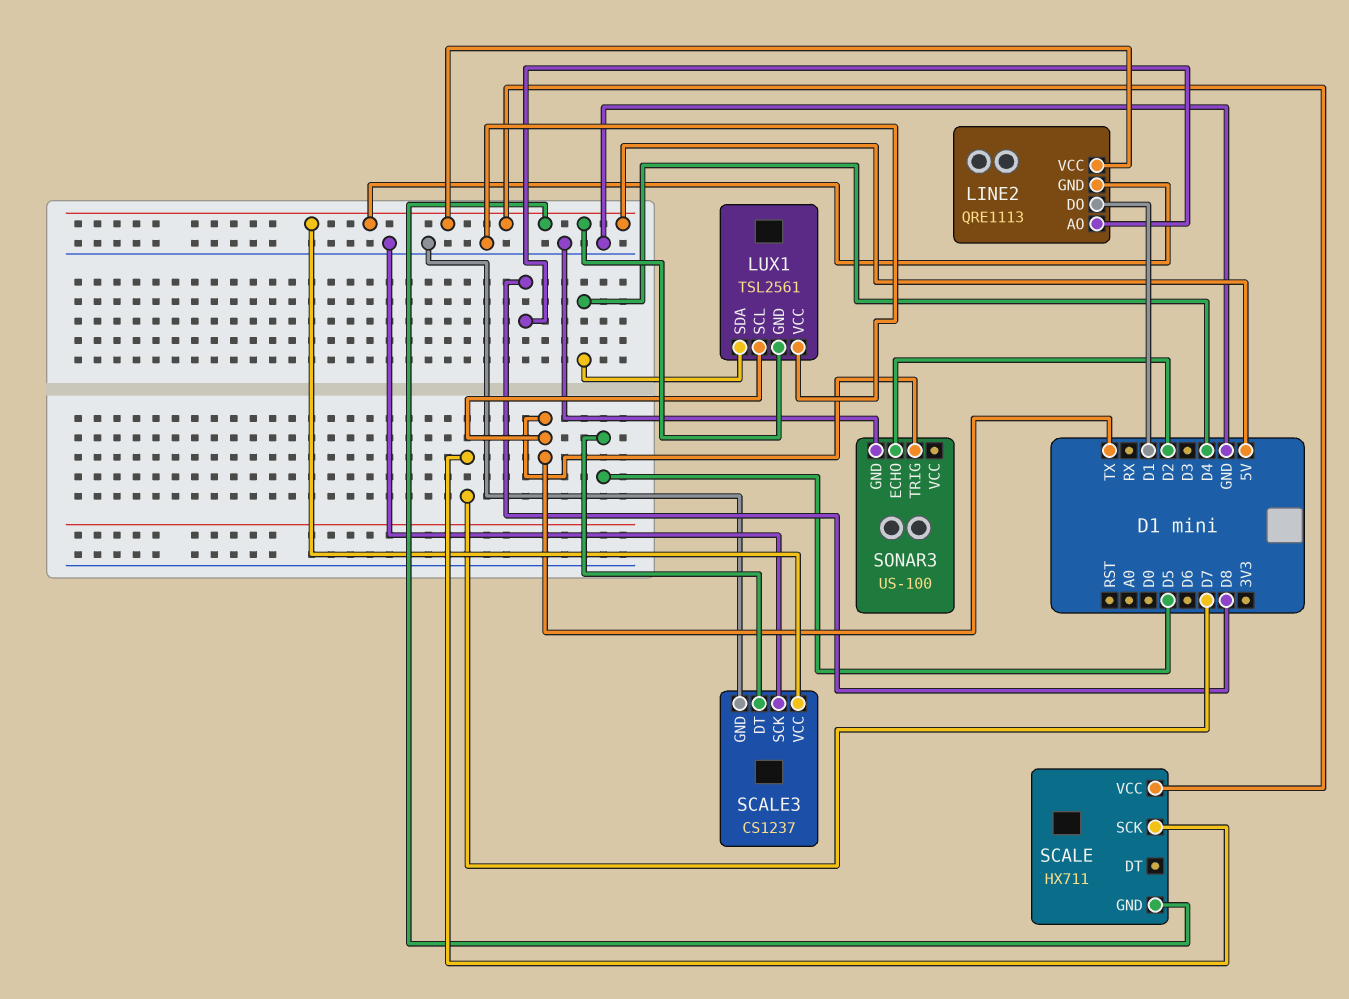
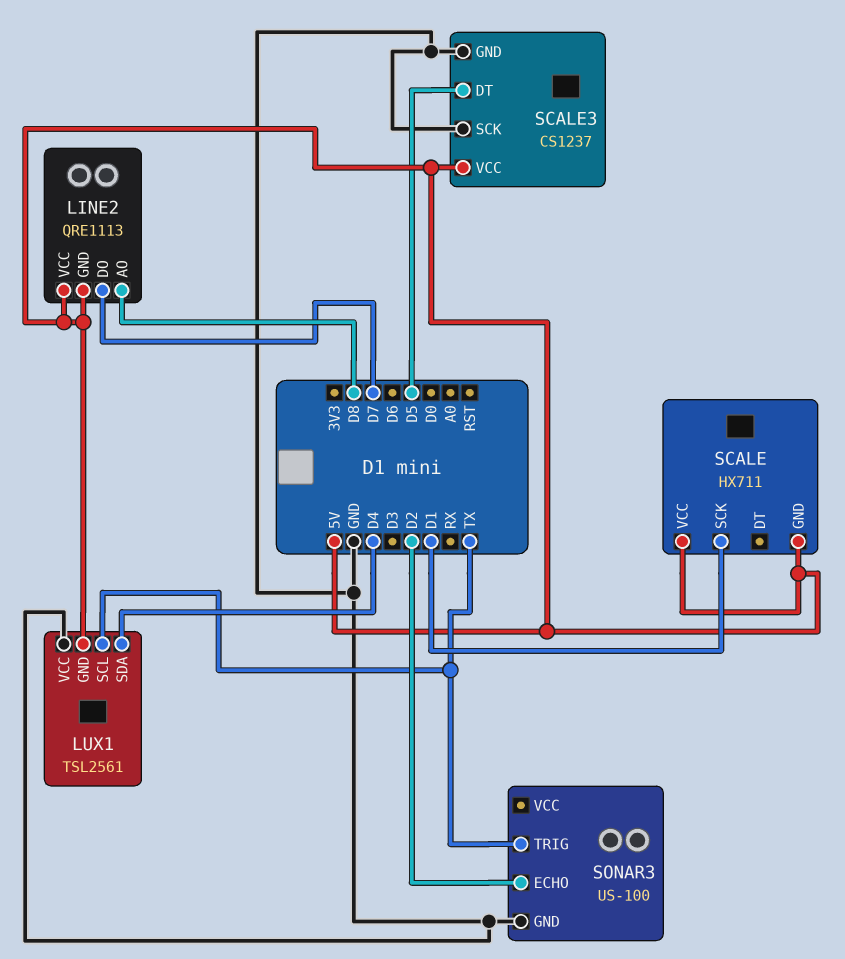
LINE2 pin DO: D1 -> D7
SCALE pin SCK: D7 -> D1

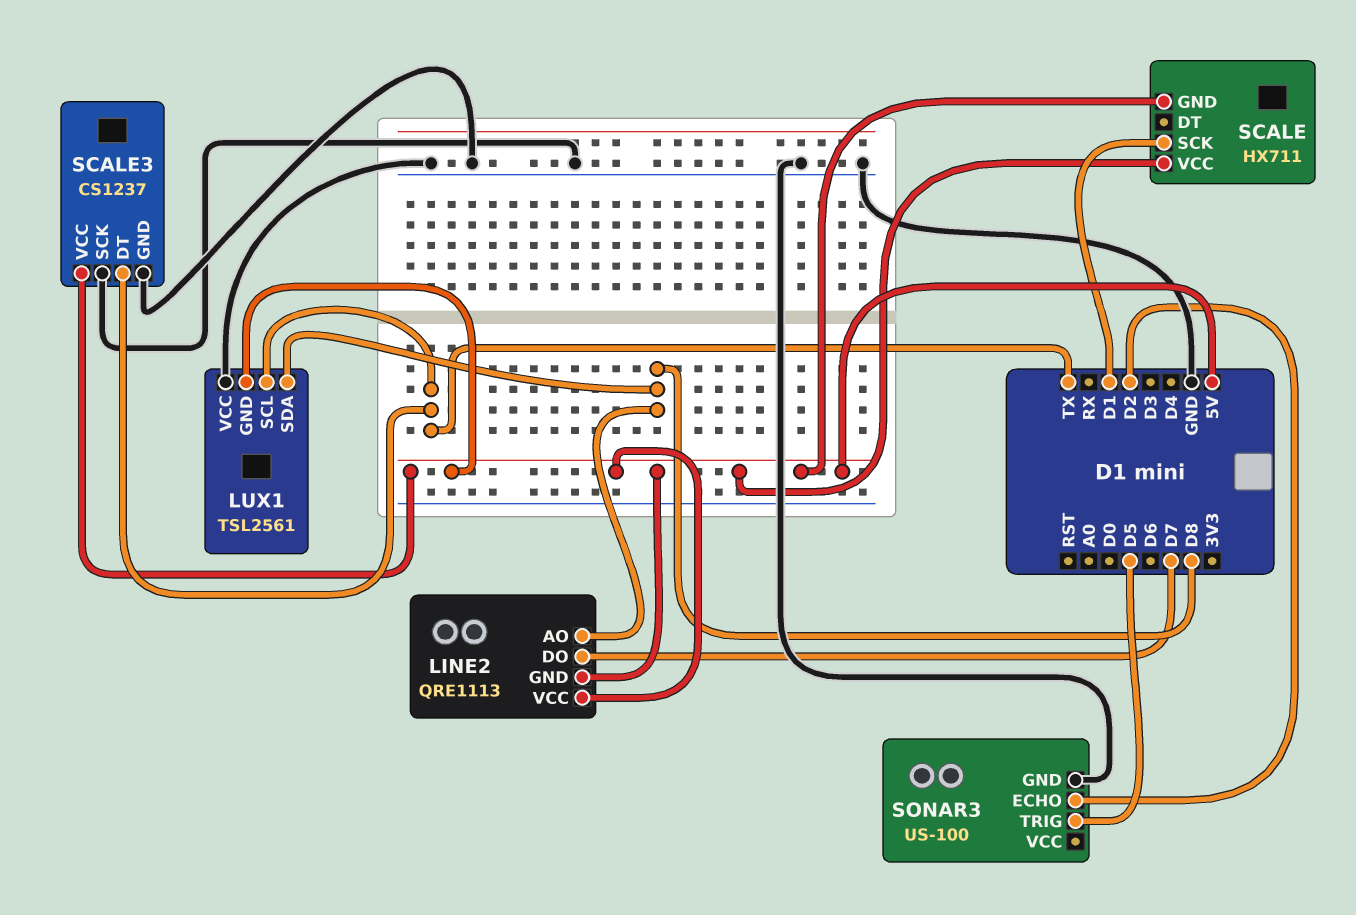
LUX1 pin SDA: D4 -> D8
SCALE3 pin DT: D5 -> TX
SONAR3 pin TRIG: TX -> D5

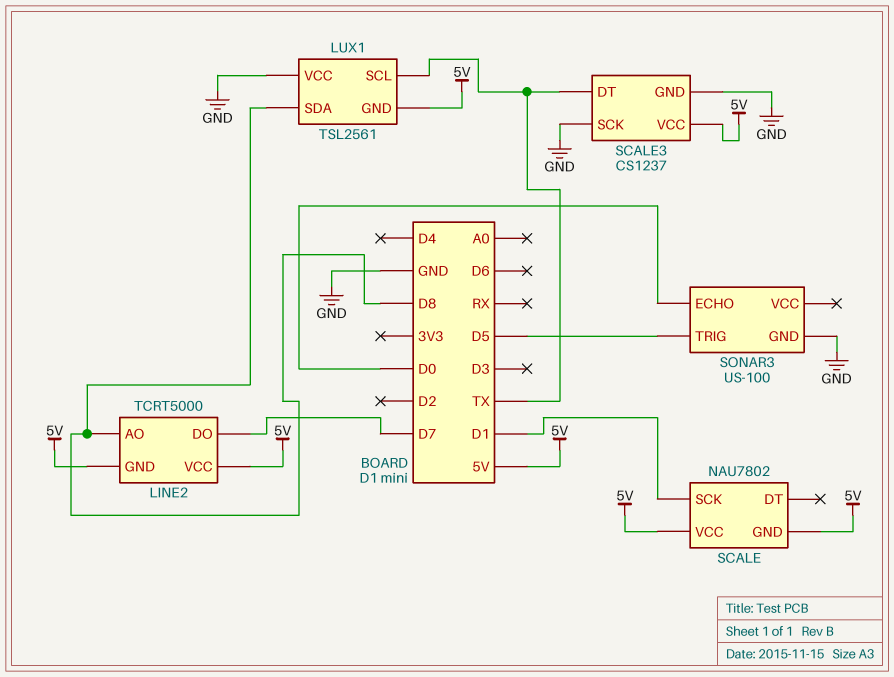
LINE2: QRE1113 -> TCRT5000
SCALE: HX711 -> NAU7802
SONAR3 pin ECHO: D2 -> D0

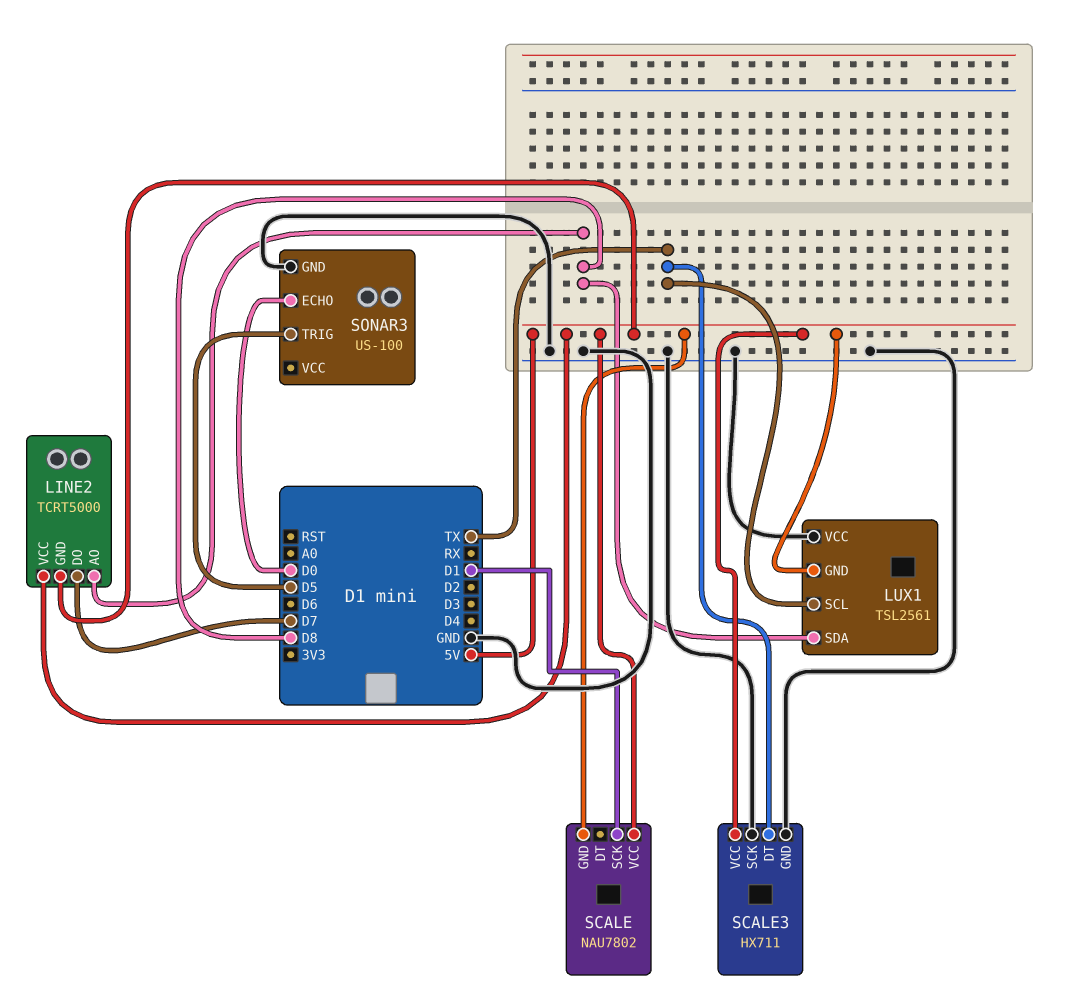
SCALE3: CS1237 -> HX711

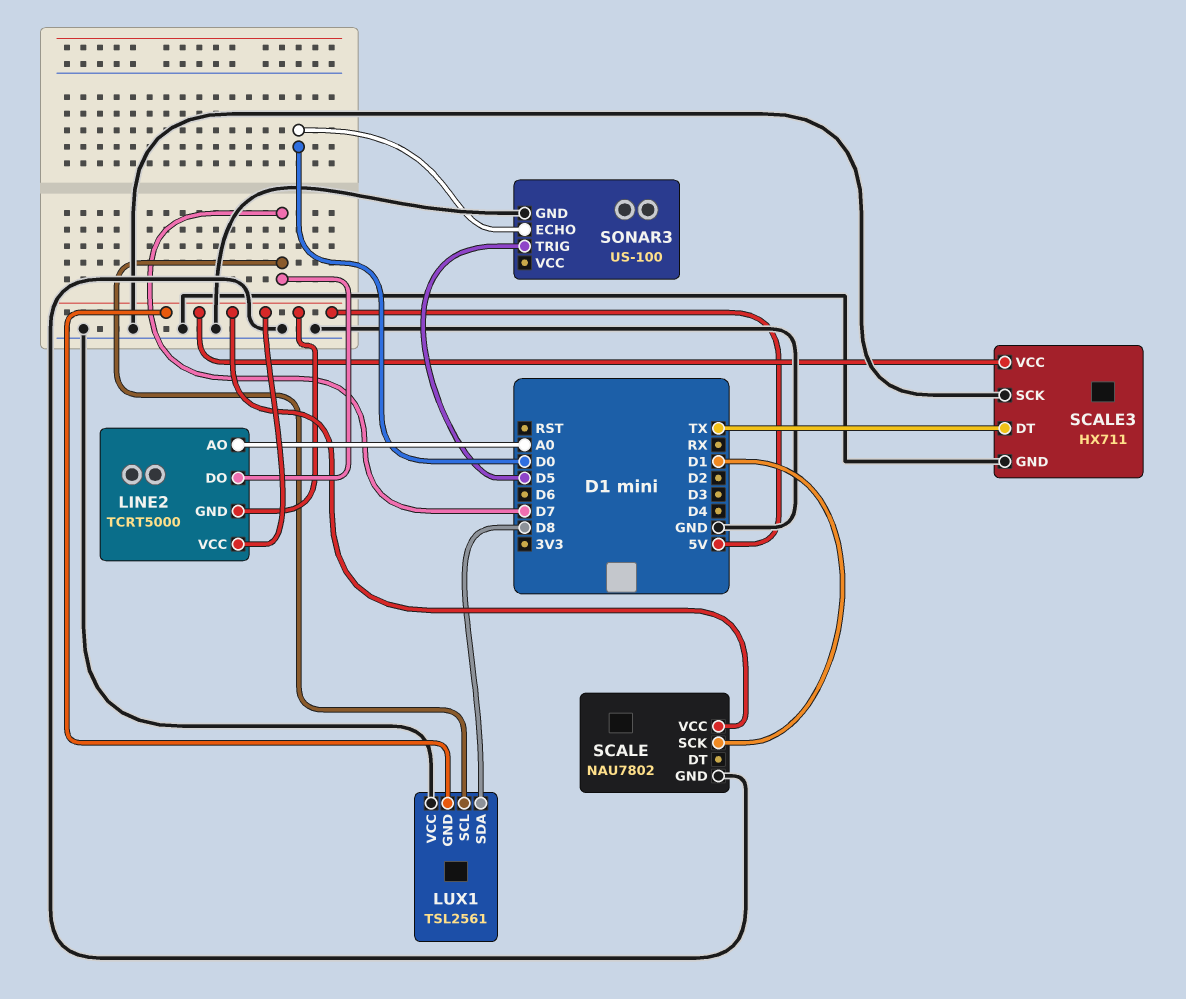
LINE2 pin AO: D8 -> A0
LUX1 pin SCL: TX -> D7
SCALE pin GND: 5V -> GND

